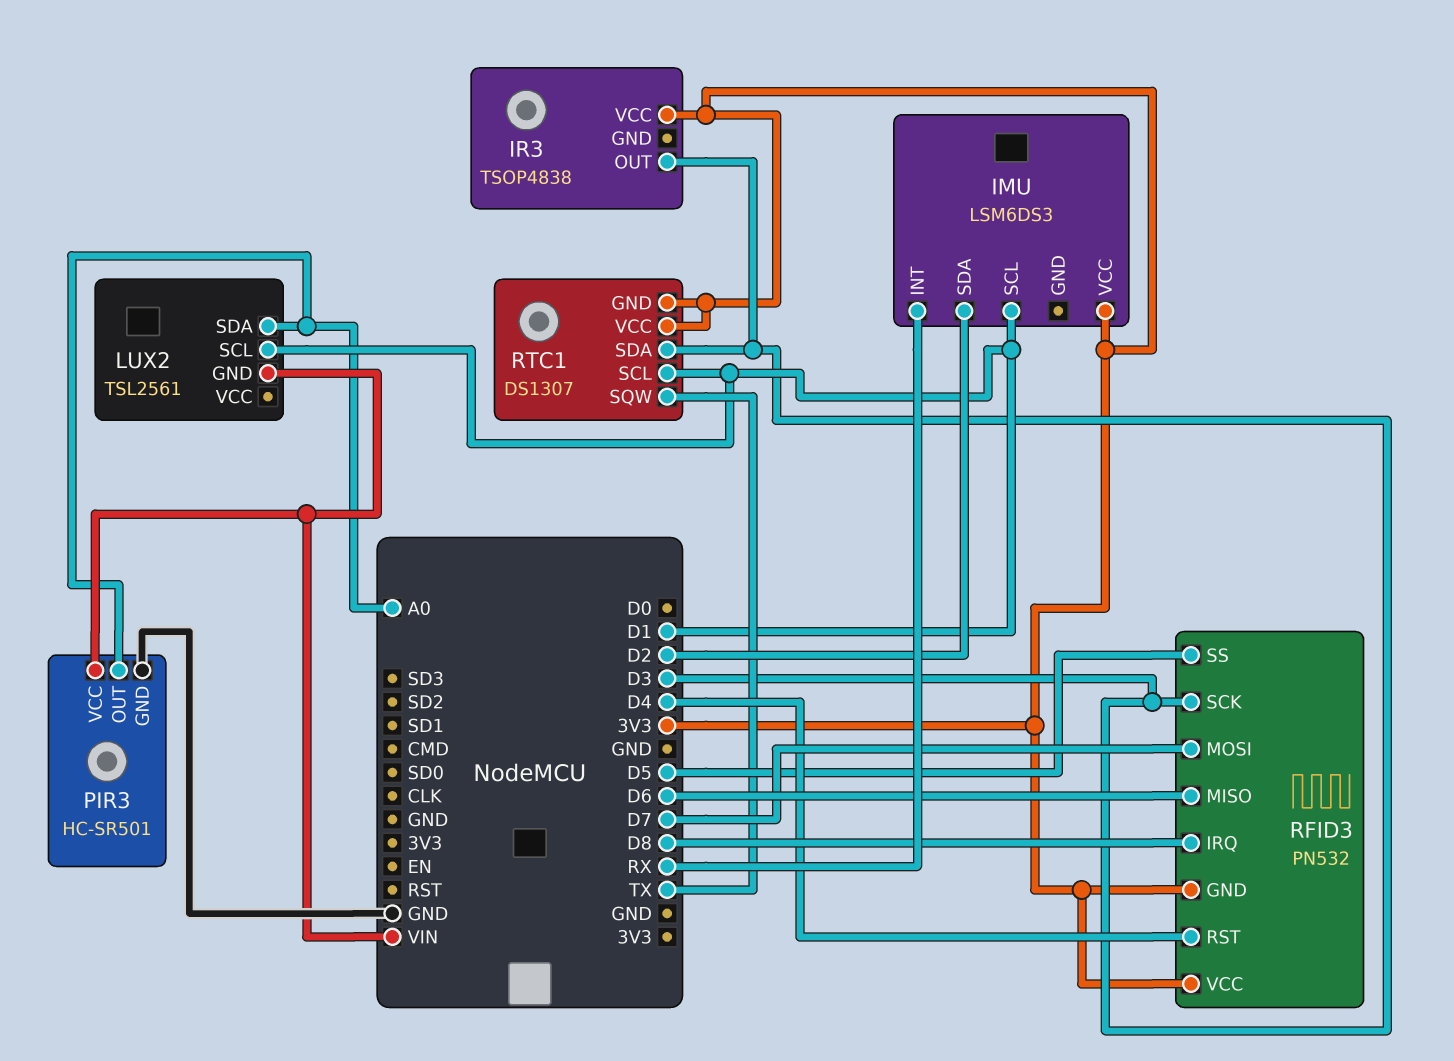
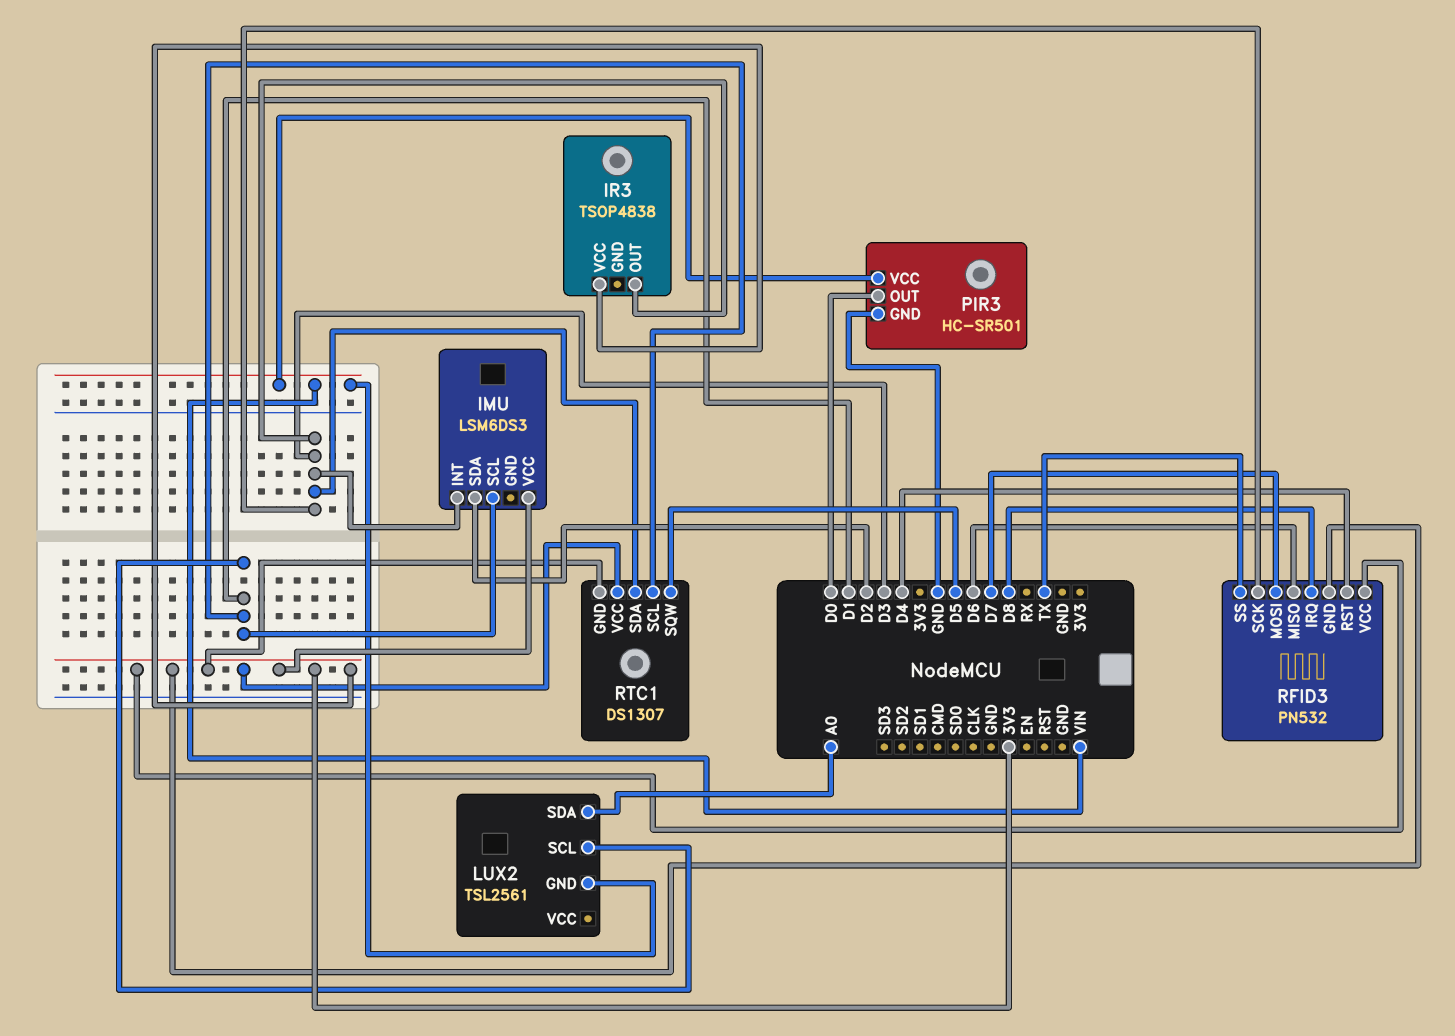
IMU pin INT: RX -> D3
PIR3 pin OUT: A0 -> D0
RFID3 pin SS: D5 -> TX
RTC1 pin SQW: TX -> D5

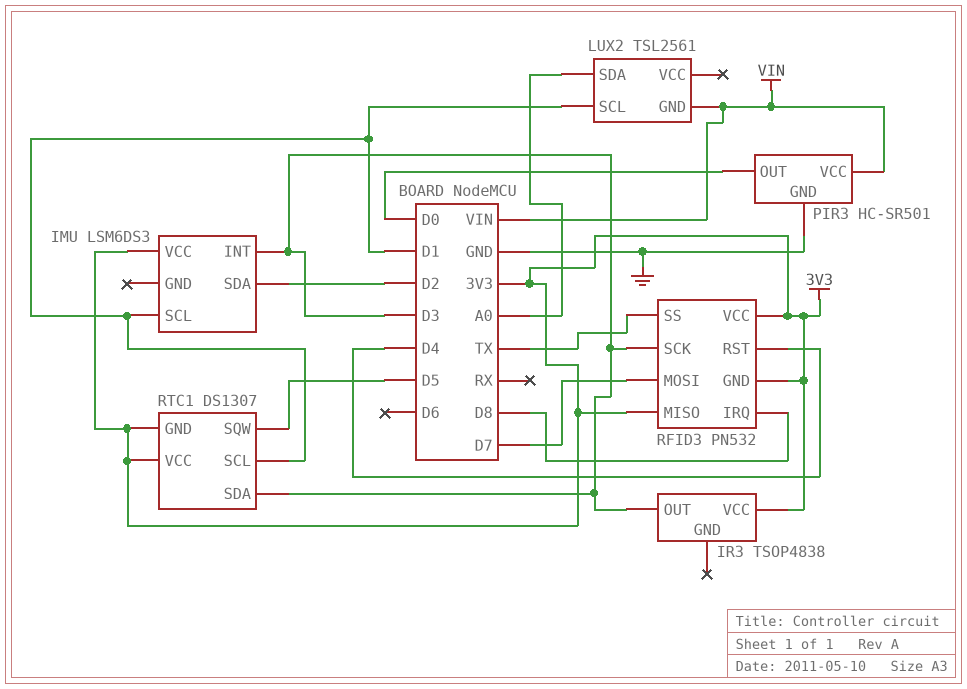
RFID3 pin MISO: D6 -> 3V3

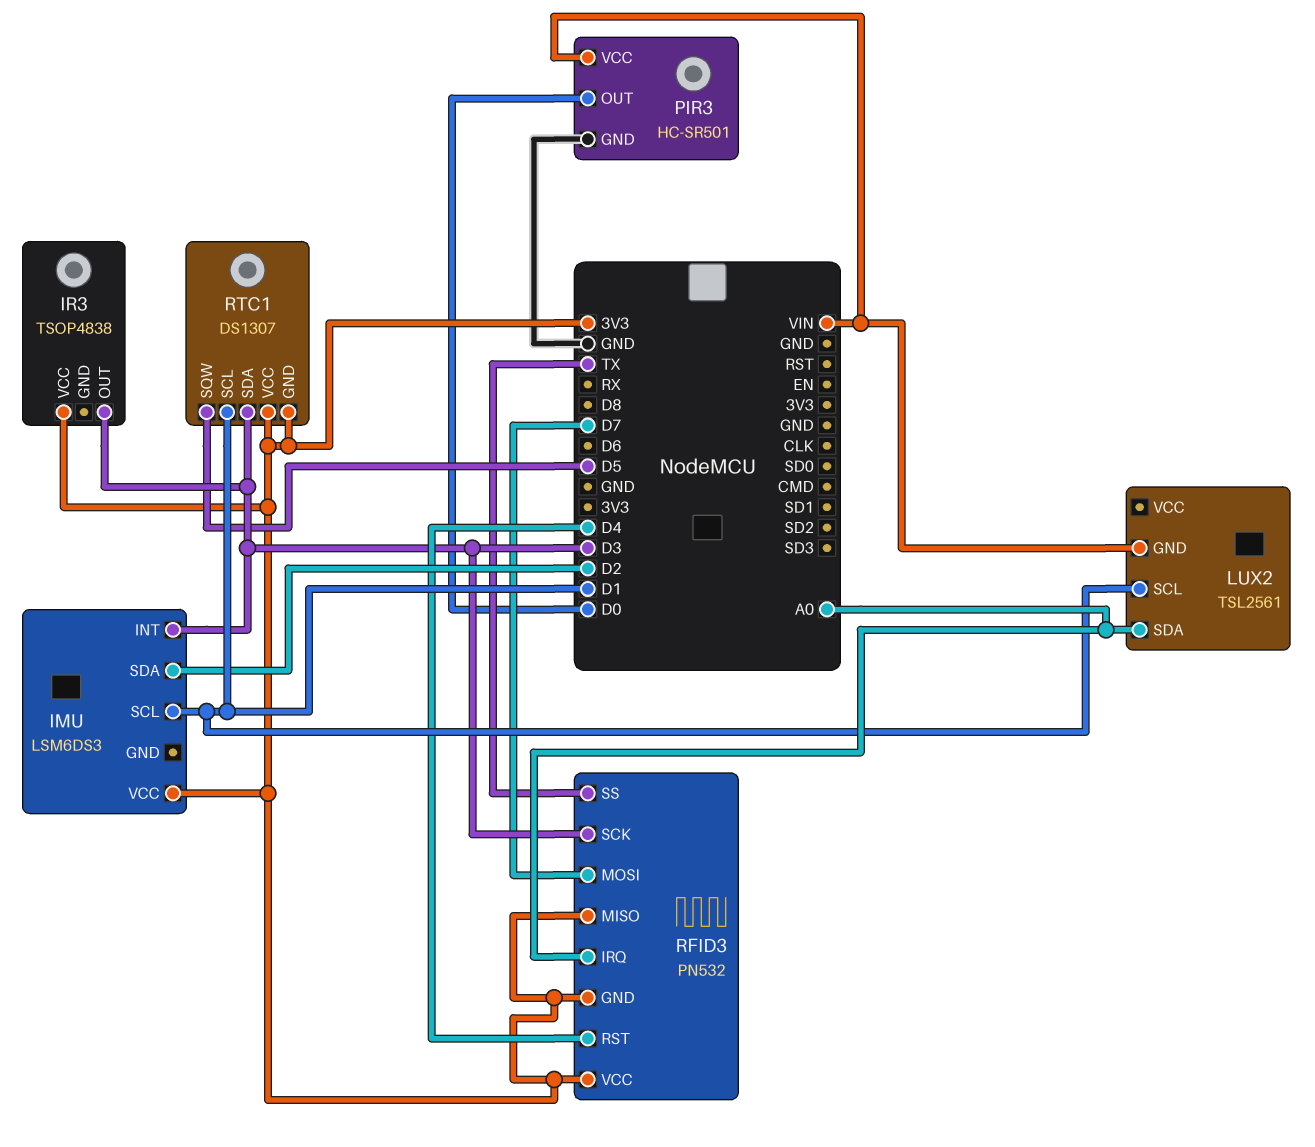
RFID3 pin IRQ: D8 -> A0

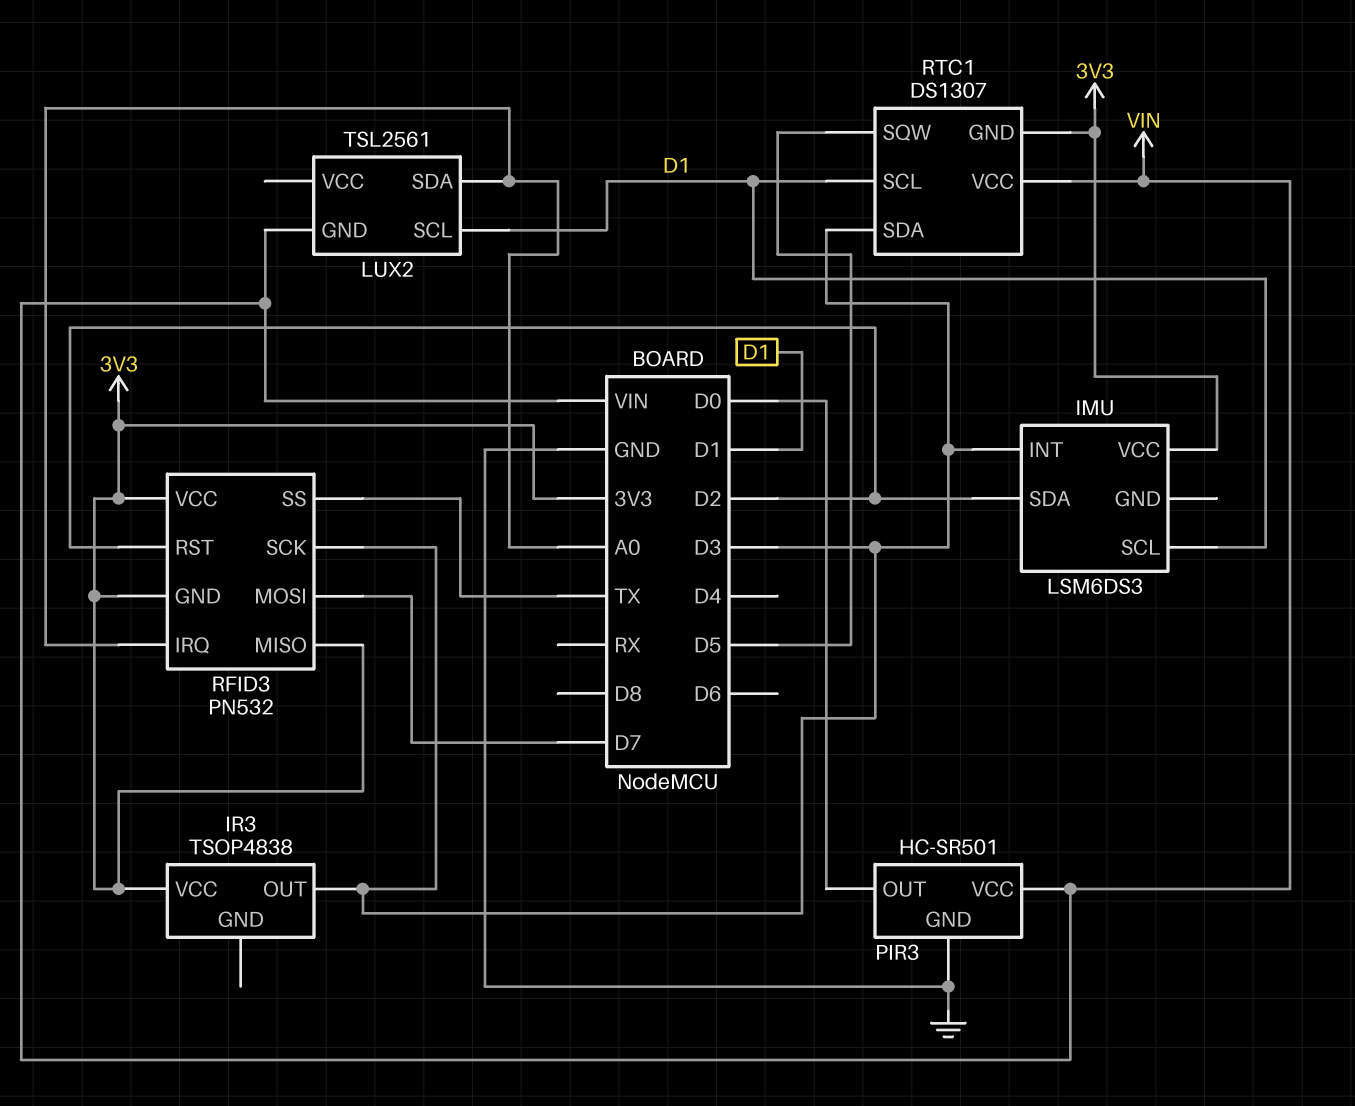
RFID3 pin RST: D4 -> D2
RTC1 pin VCC: 3V3 -> VIN

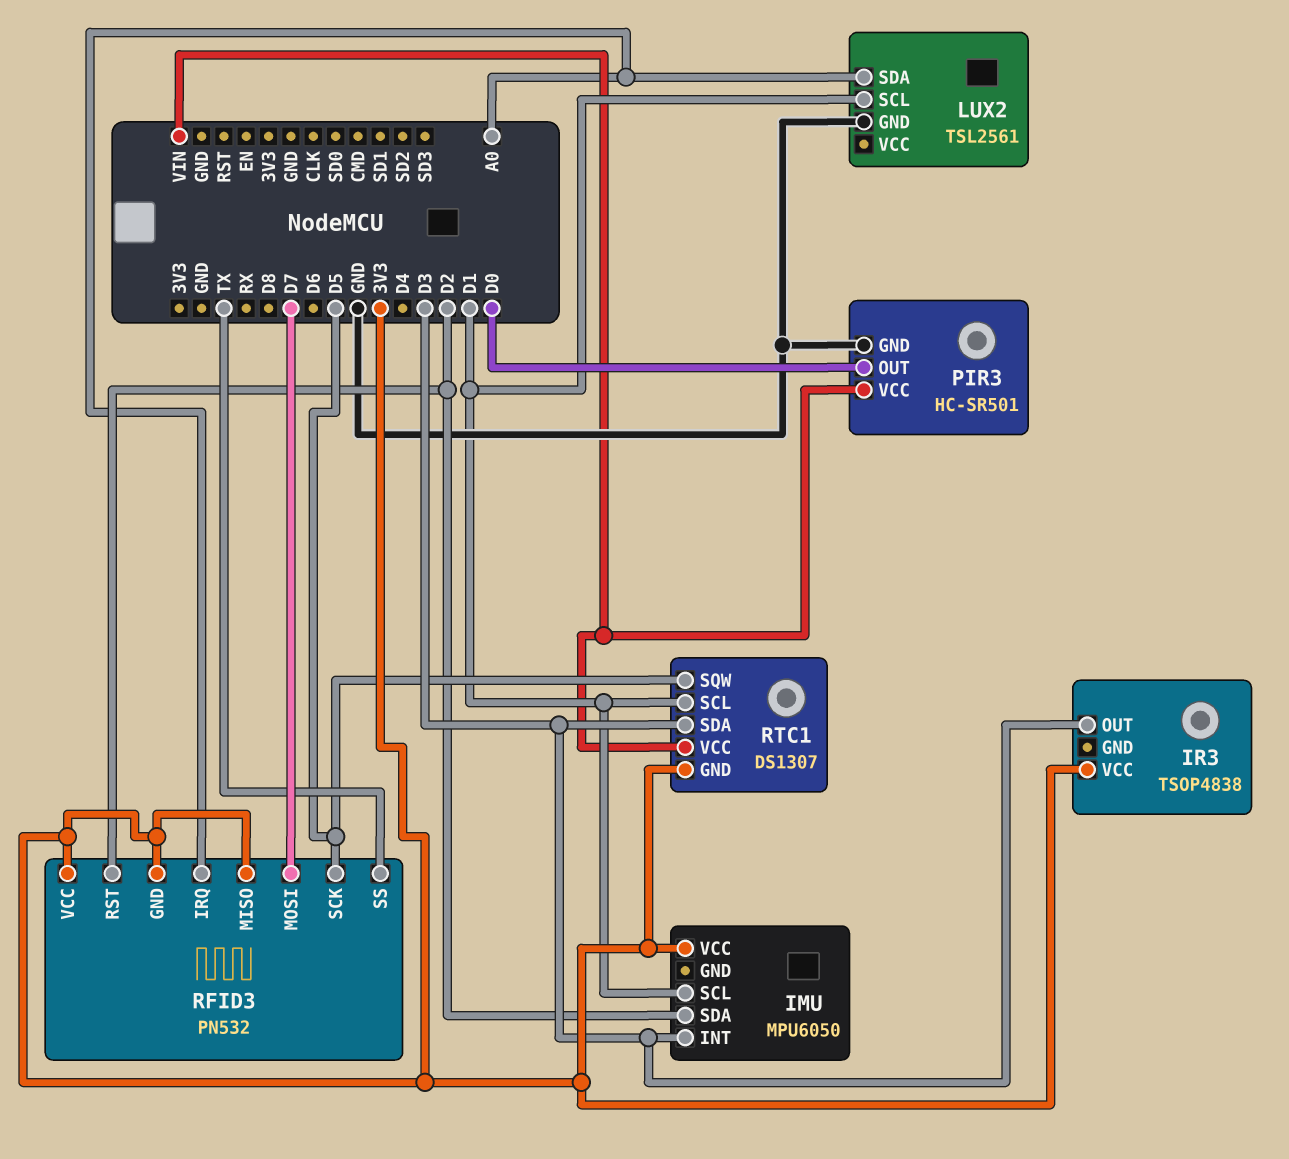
IMU: LSM6DS3 -> MPU6050
LUX2 pin GND: VIN -> GND
RFID3 pin SCK: D3 -> D5

